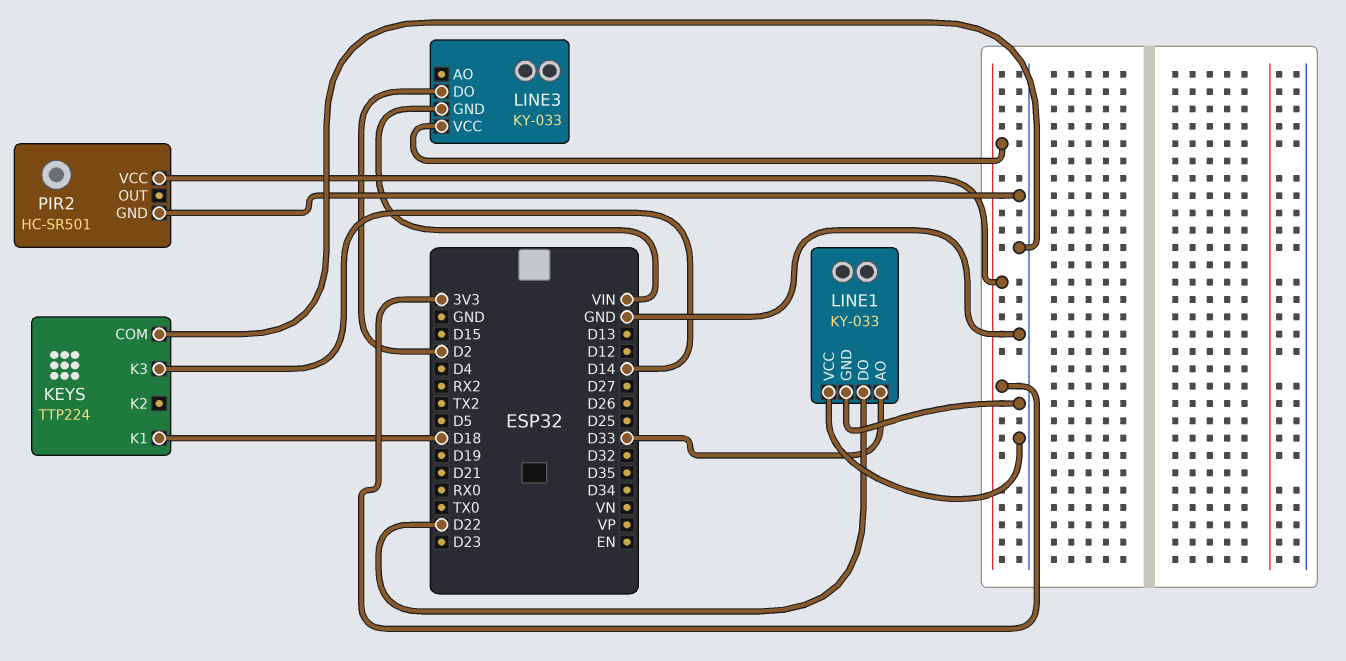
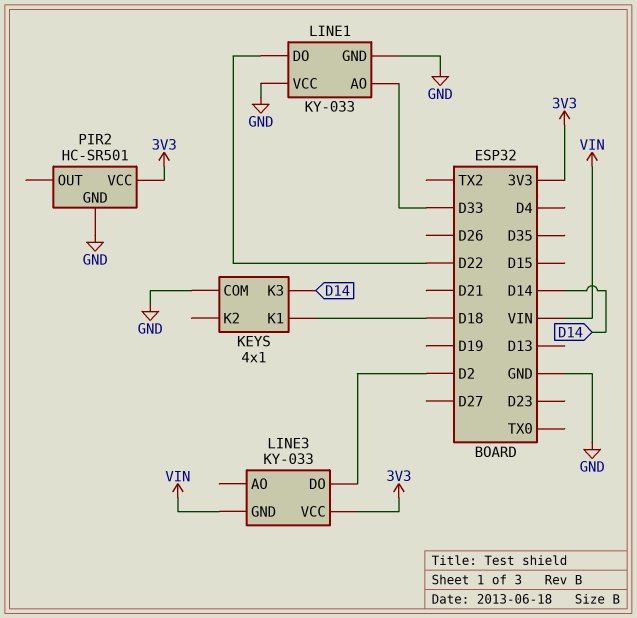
KEYS: TTP224 -> 4x1

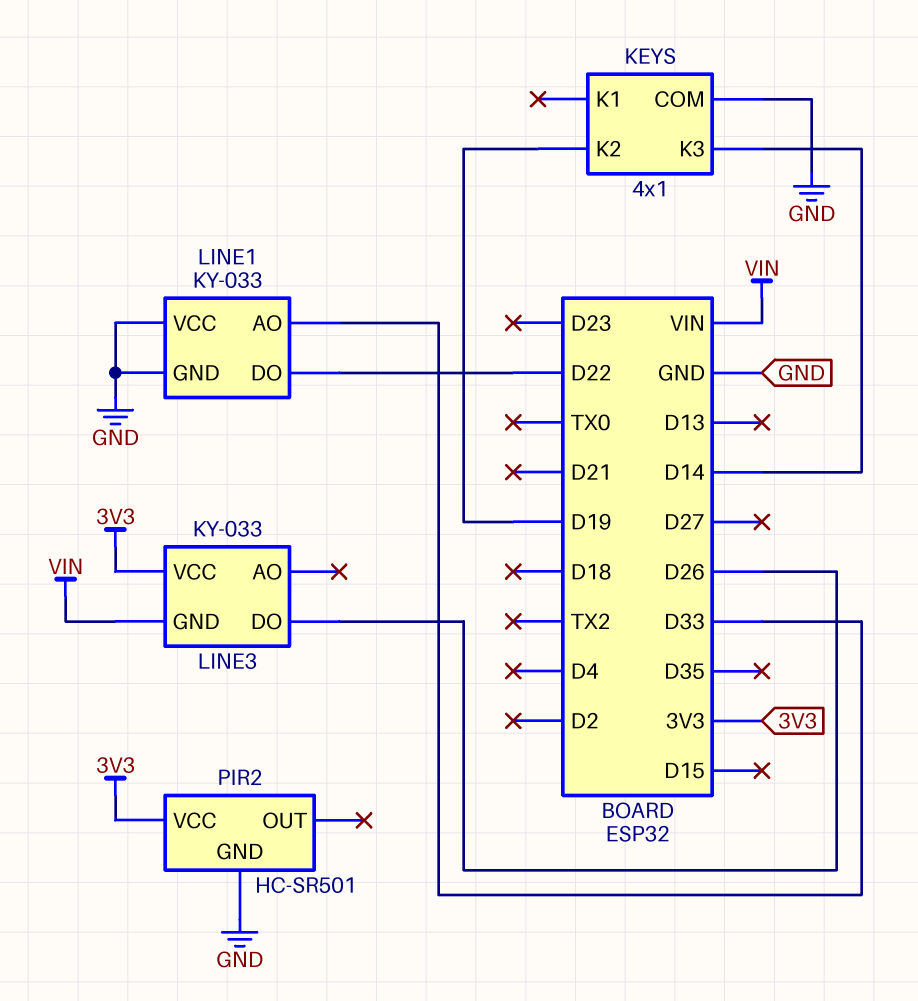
KEYS pin K1: D18 -> none
KEYS pin K2: none -> D19
LINE3 pin DO: D2 -> D26

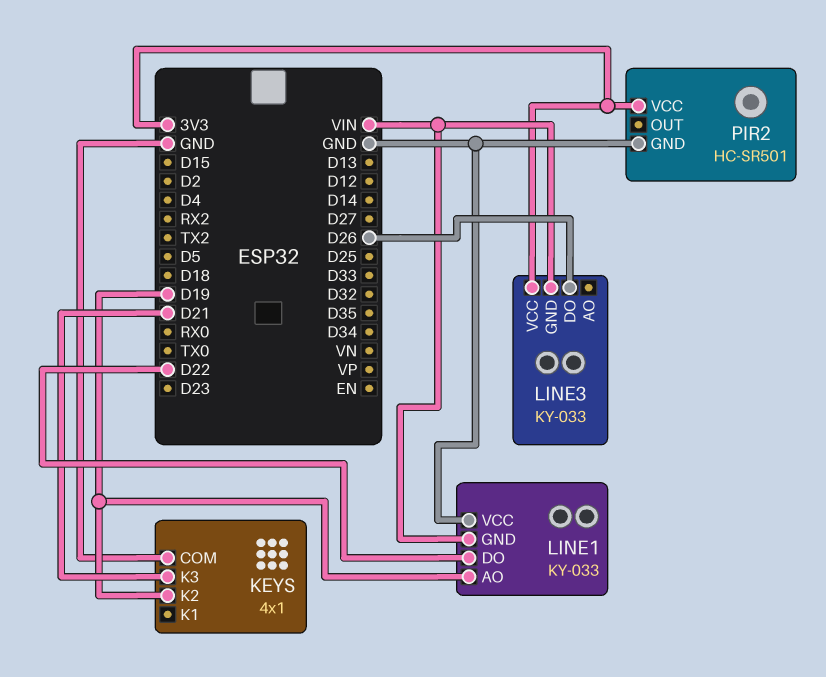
KEYS pin K3: D14 -> D21
LINE1 pin AO: D33 -> D19
LINE1 pin GND: GND -> VIN

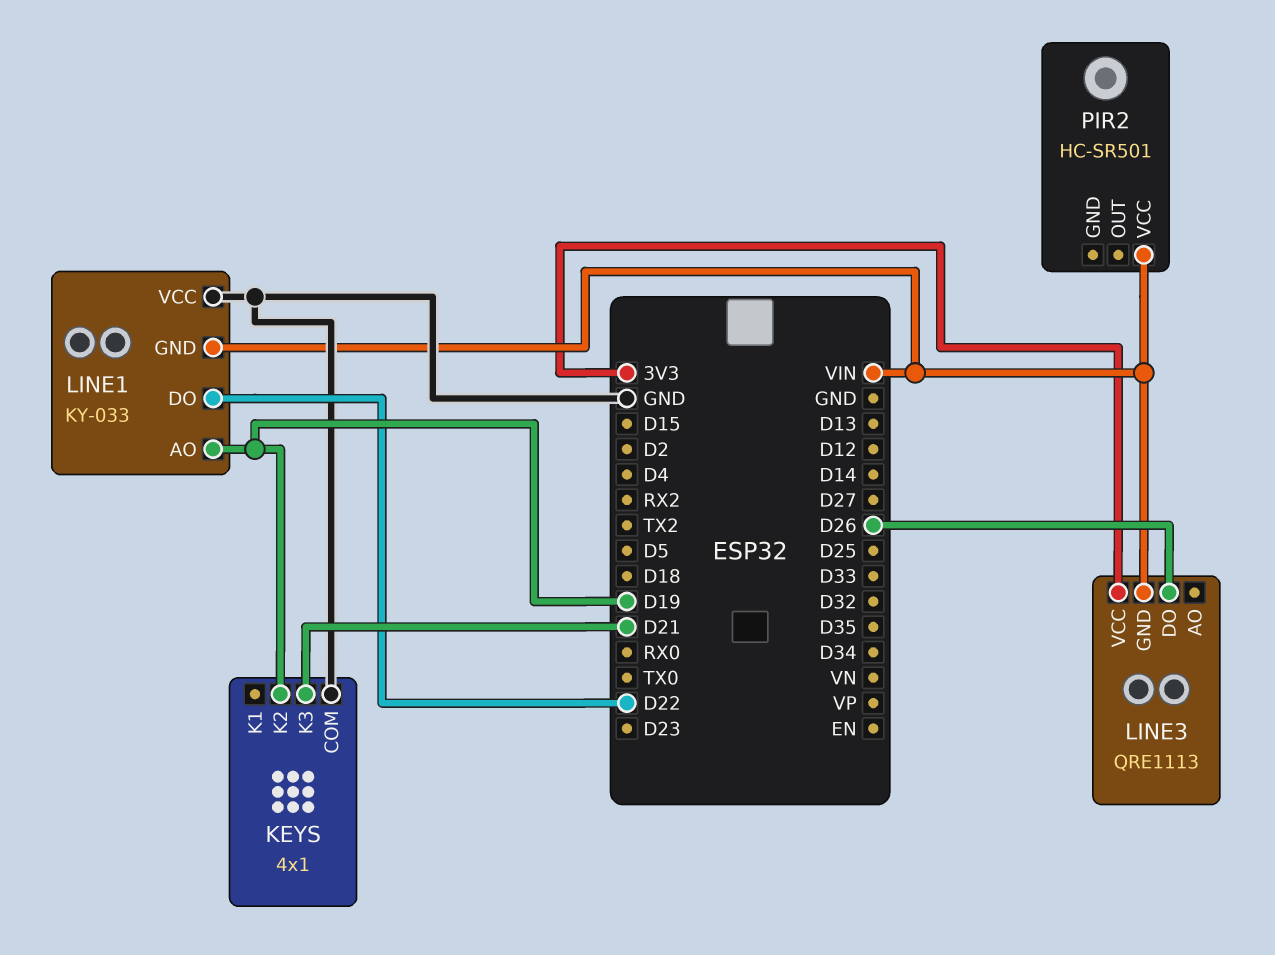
LINE3: KY-033 -> QRE1113
PIR2 pin GND: GND -> none
PIR2 pin VCC: 3V3 -> VIN

